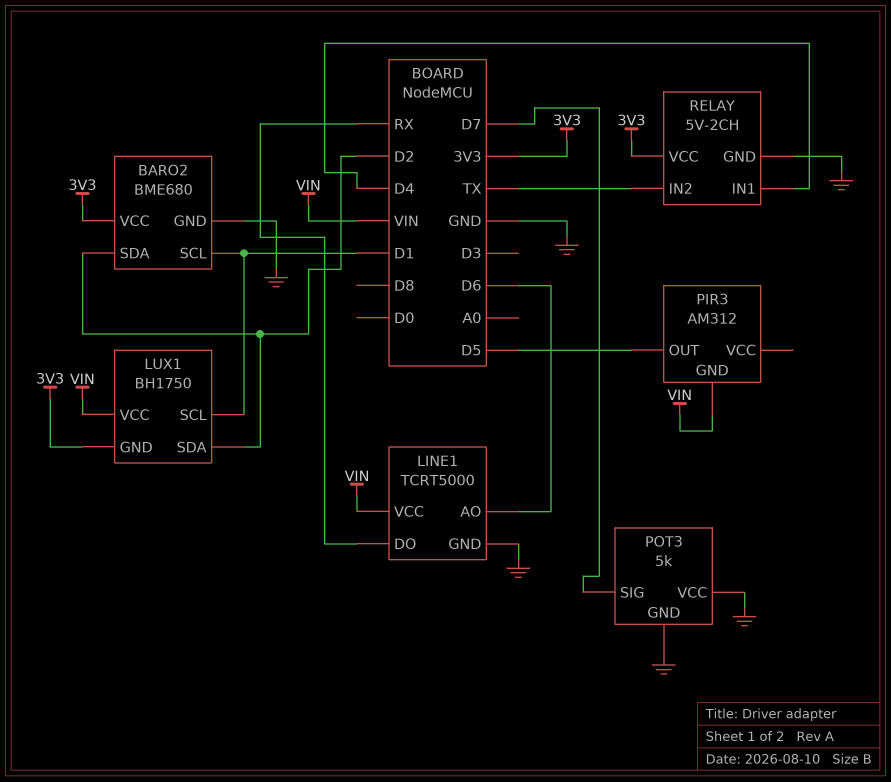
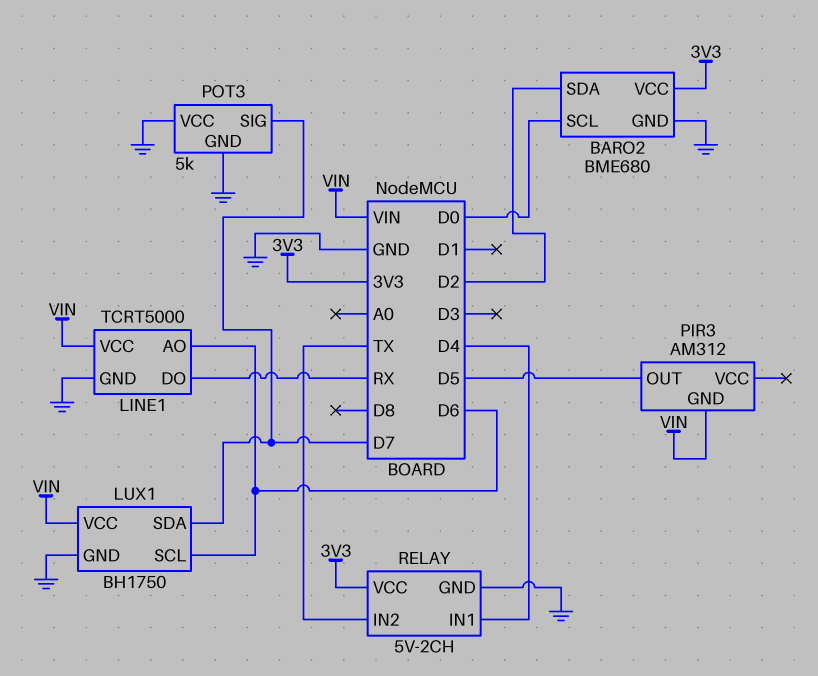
BARO2 pin SCL: D1 -> D0
LUX1 pin GND: 3V3 -> GND
LUX1 pin SCL: D1 -> D6
LUX1 pin SDA: D2 -> D7

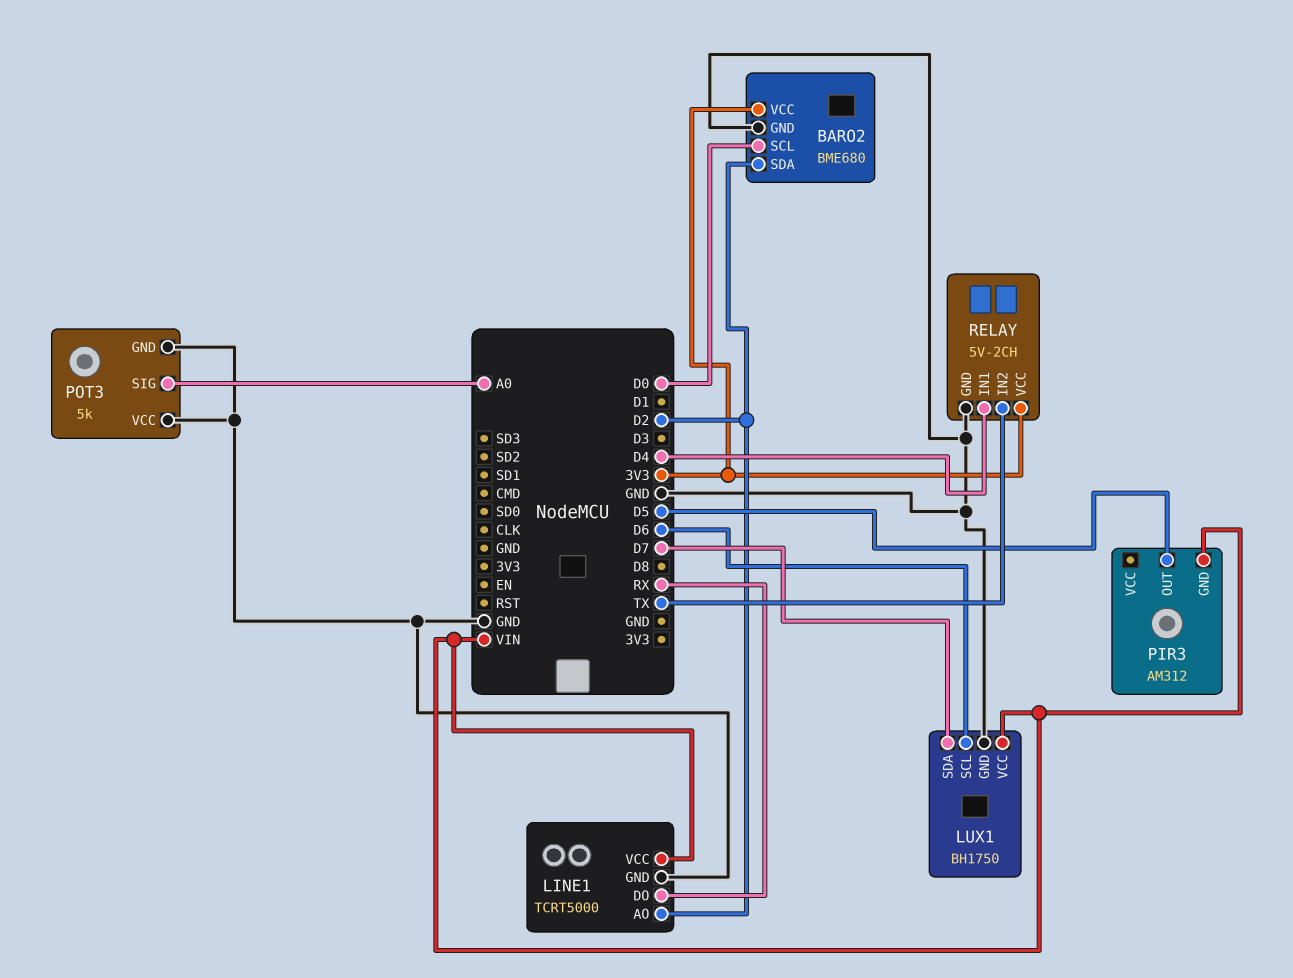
LINE1 pin AO: D6 -> D2
POT3 pin SIG: D7 -> A0

